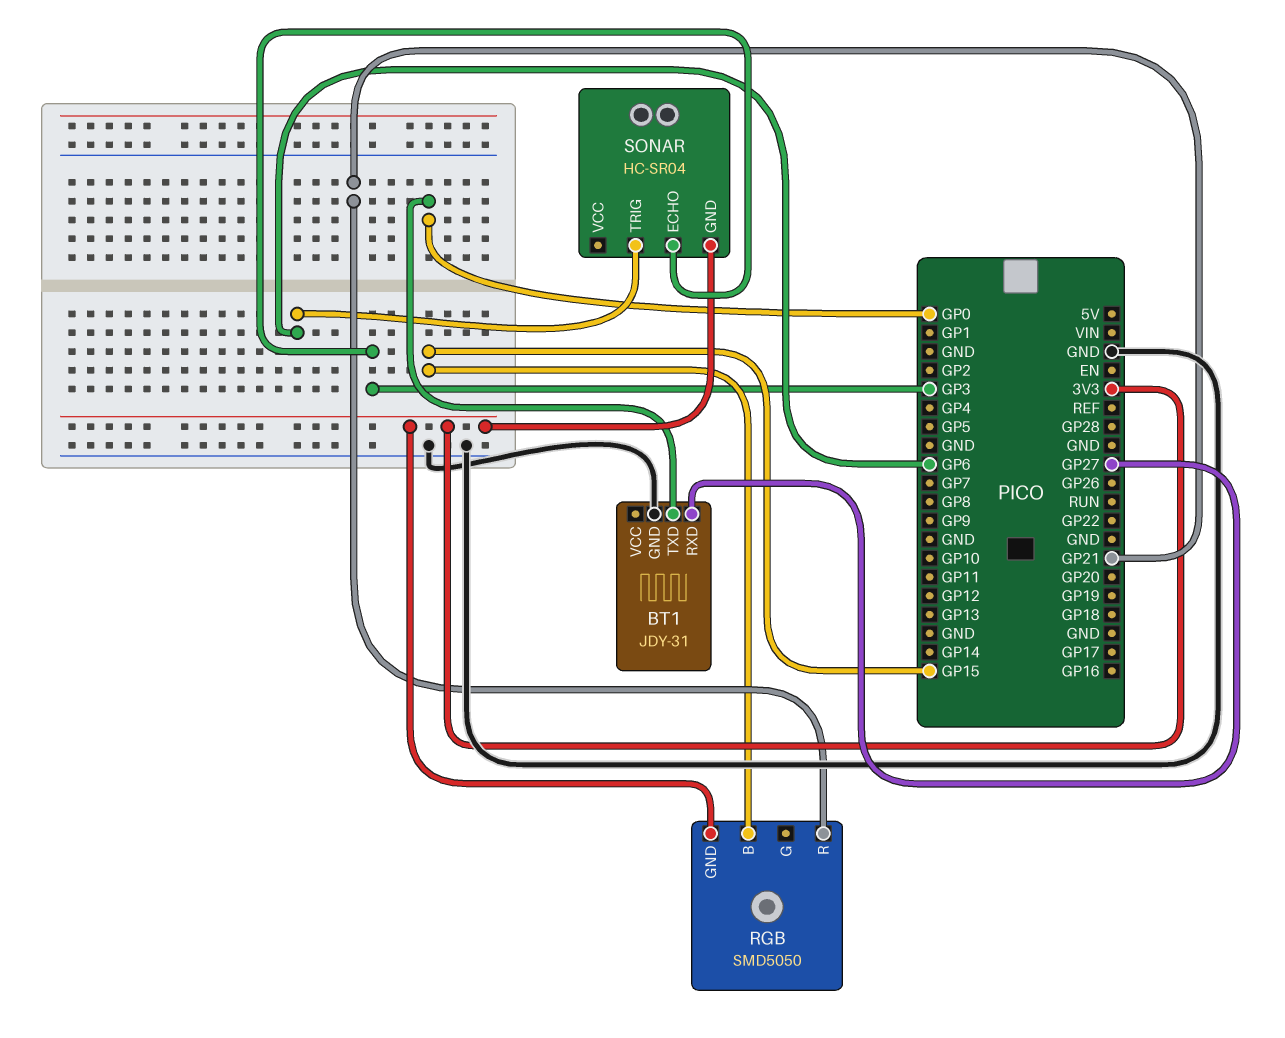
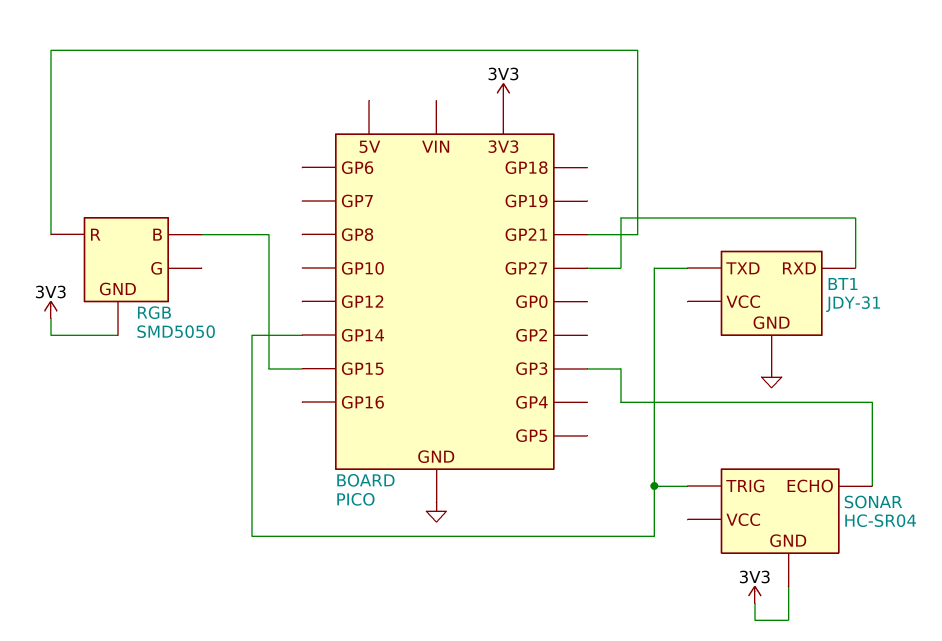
BT1 pin TXD: GP0 -> GP14
SONAR pin TRIG: GP6 -> GP14

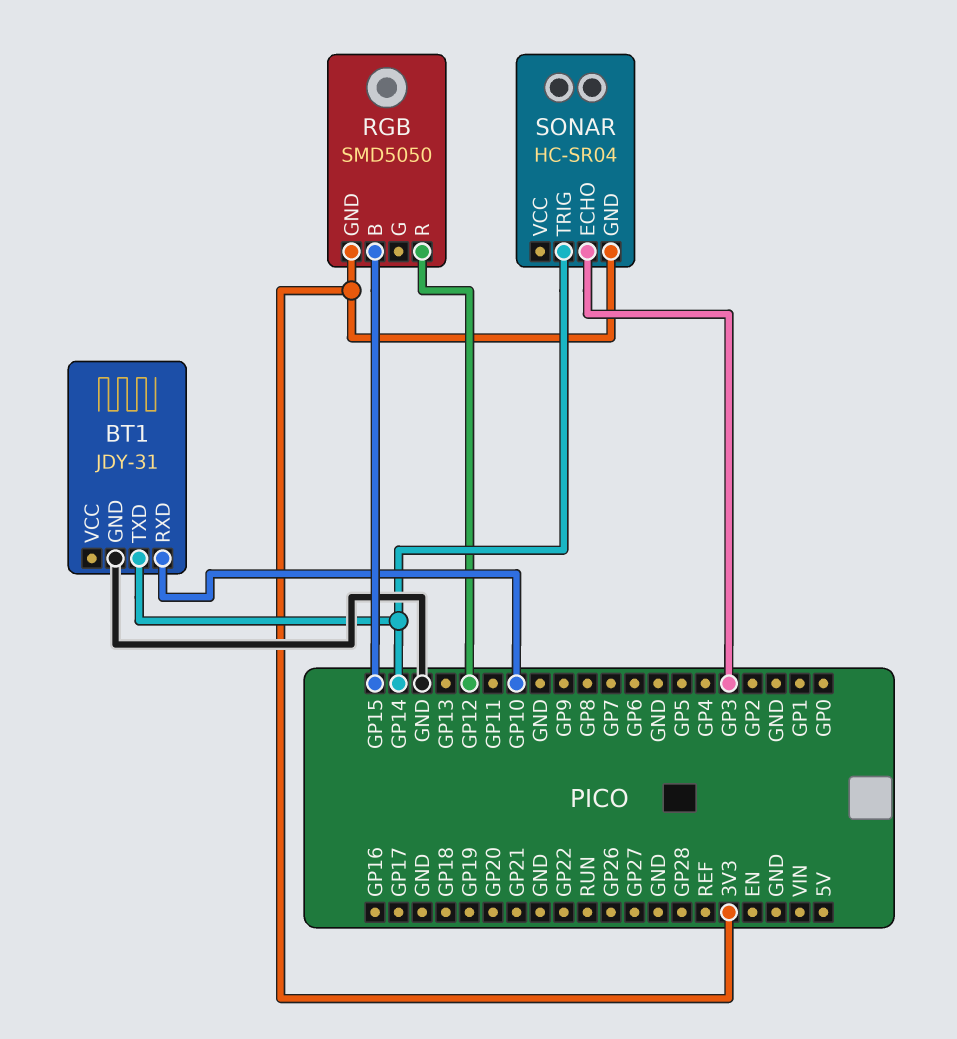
BT1 pin RXD: GP27 -> GP10
RGB pin R: GP21 -> GP12

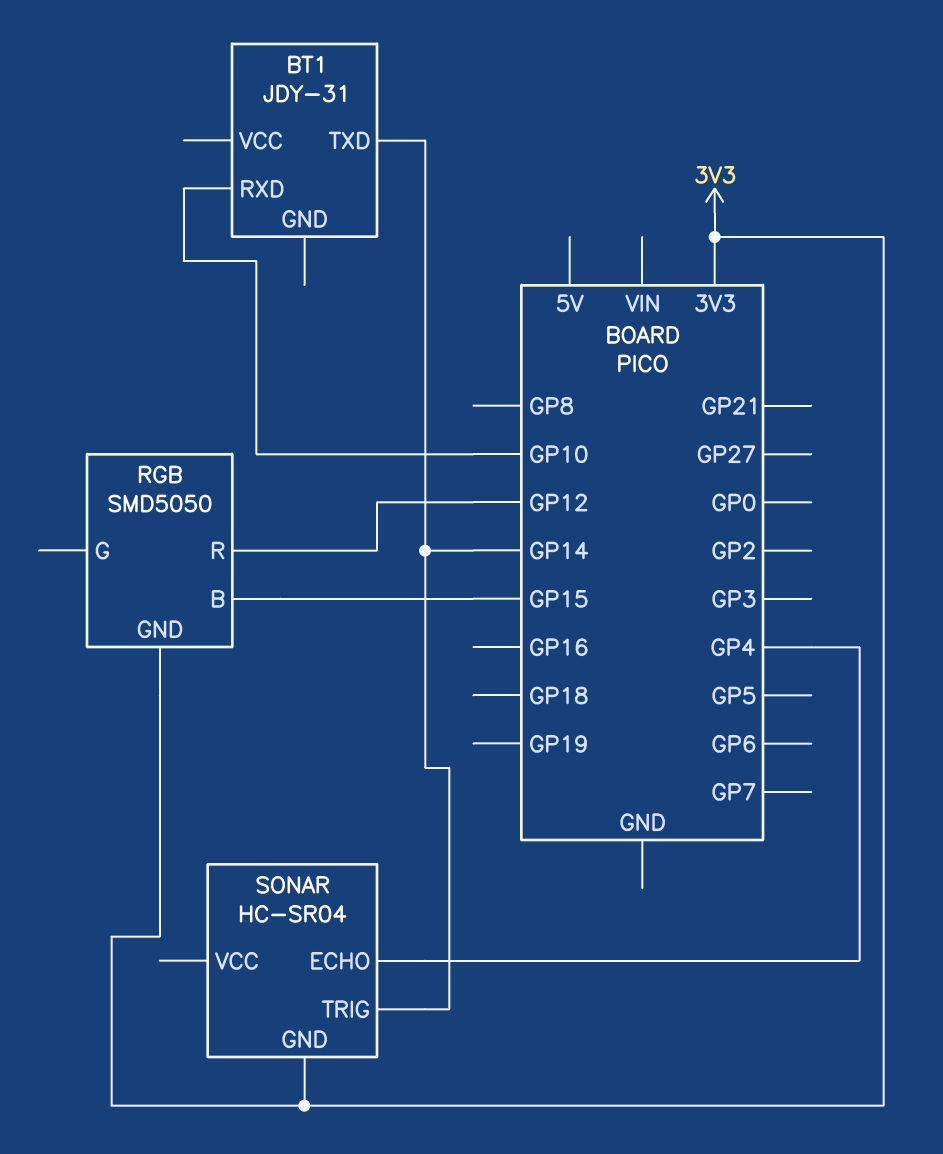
BT1 pin GND: GND -> none
SONAR pin ECHO: GP3 -> GP4

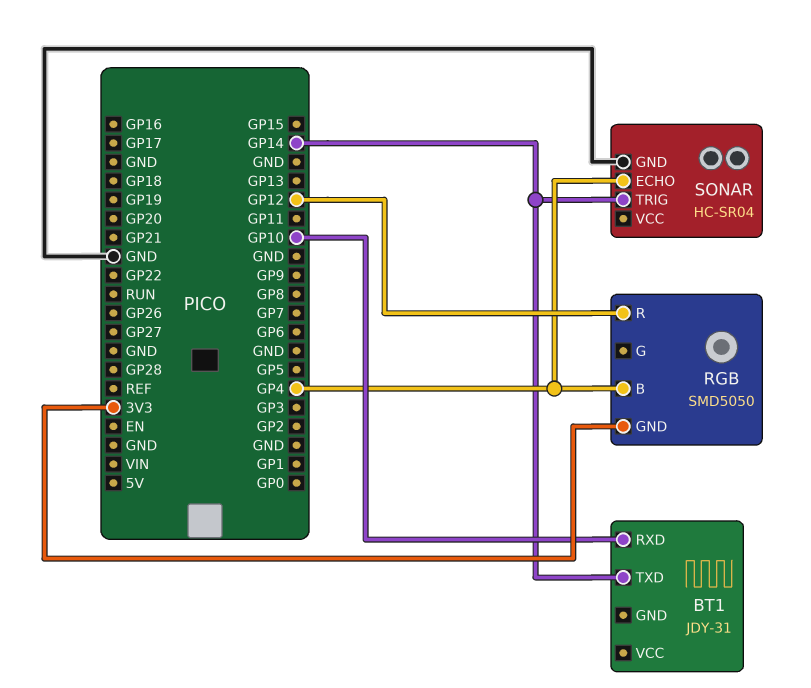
RGB pin B: GP15 -> GP4
SONAR pin GND: 3V3 -> GND

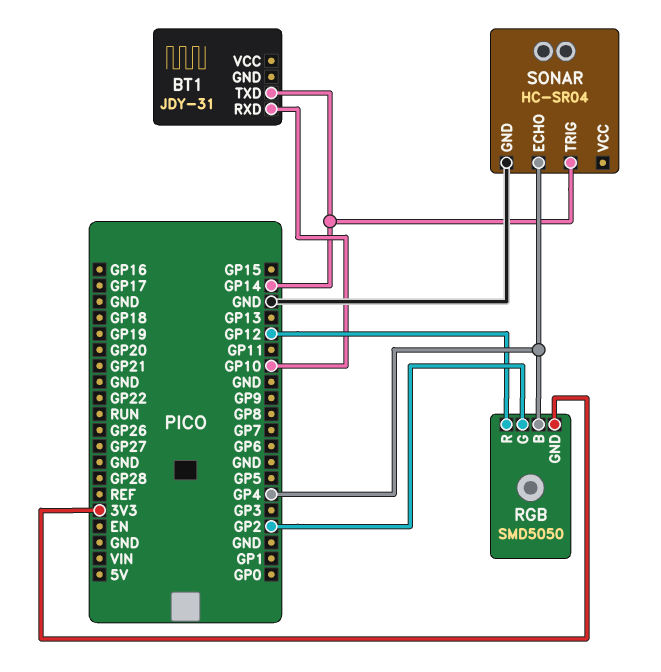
RGB pin G: none -> GP2

